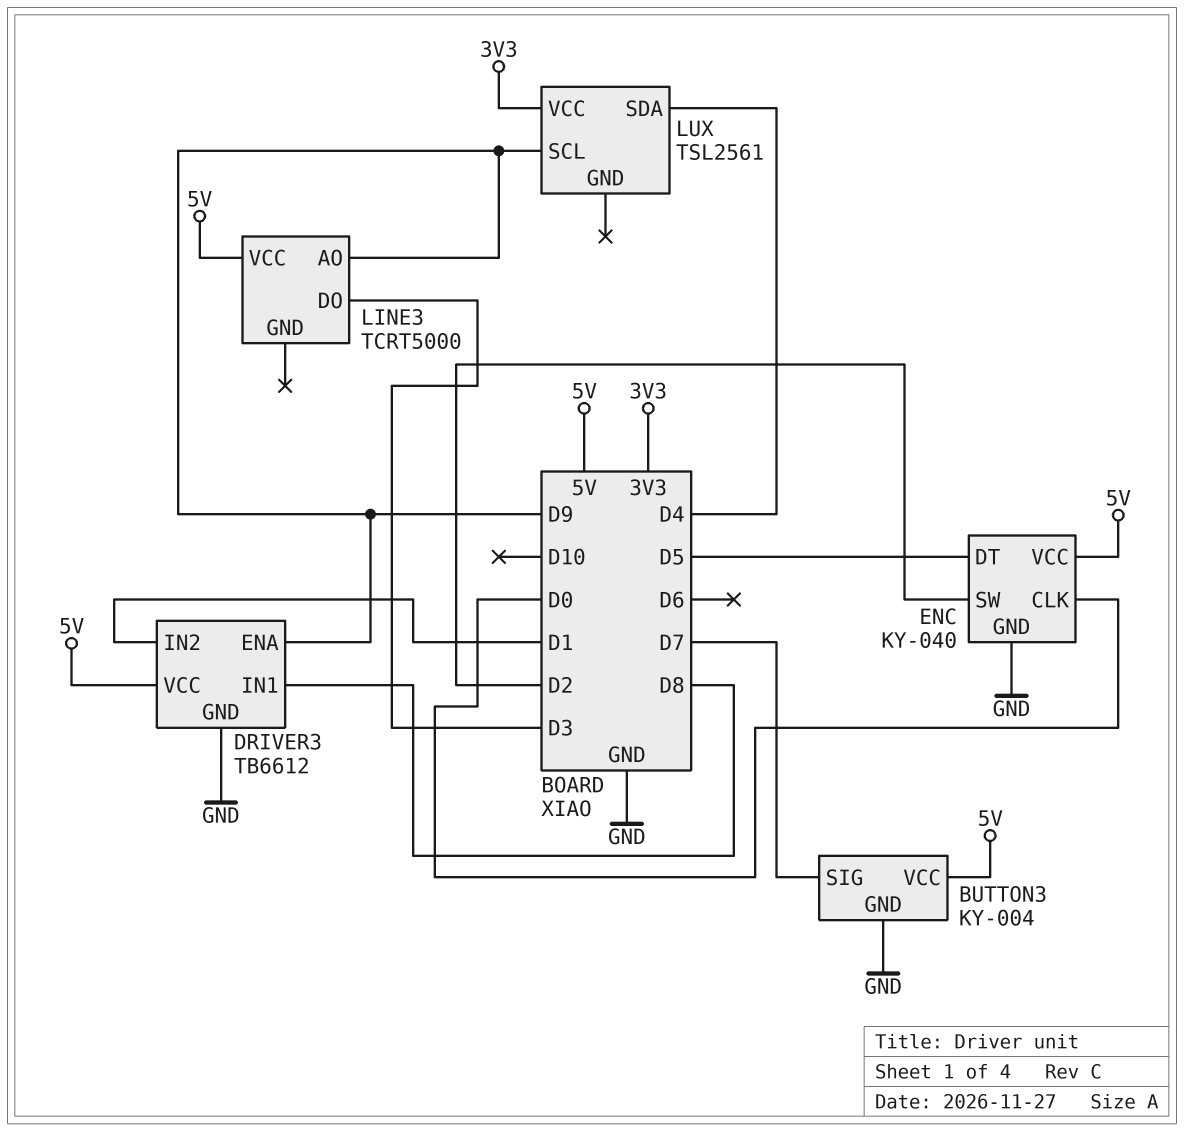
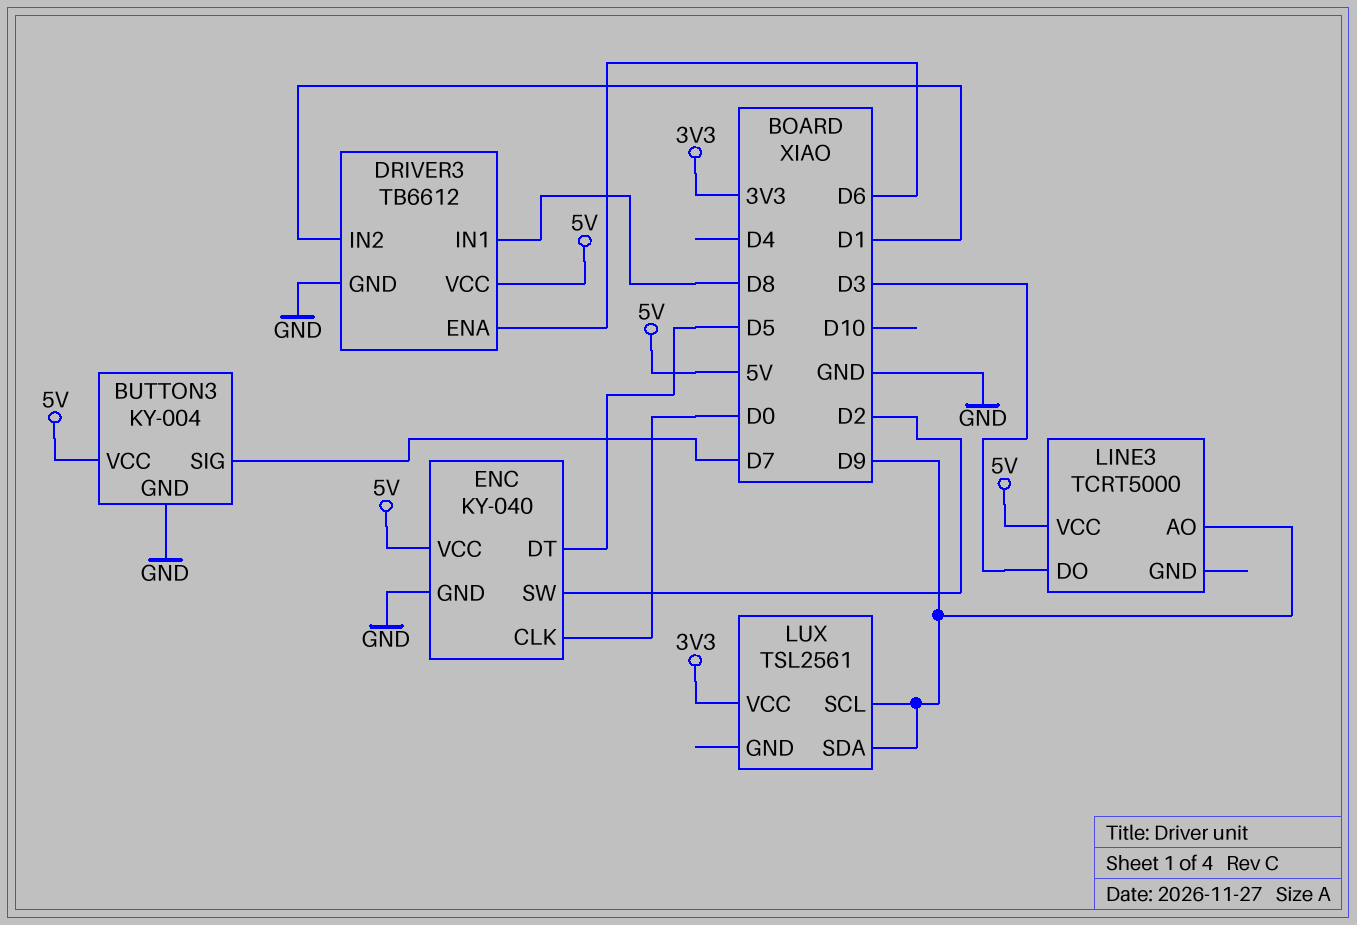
DRIVER3 pin ENA: D9 -> D6
LUX pin SDA: D4 -> D9

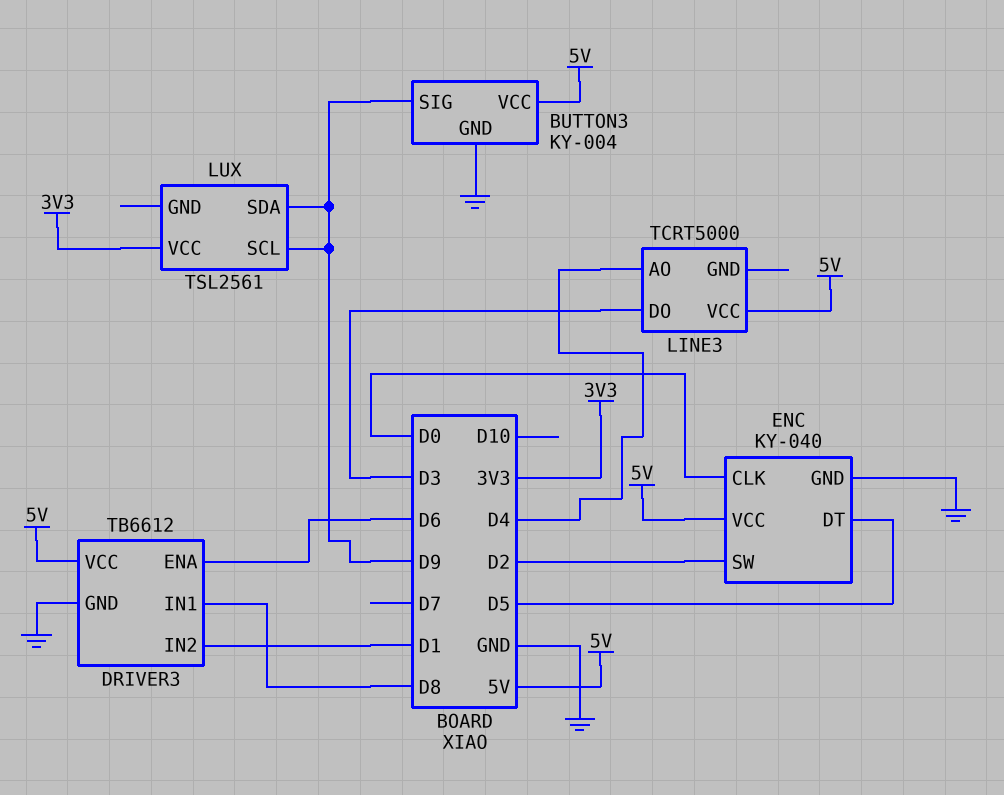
BUTTON3 pin SIG: D7 -> D9
LINE3 pin AO: D9 -> D4

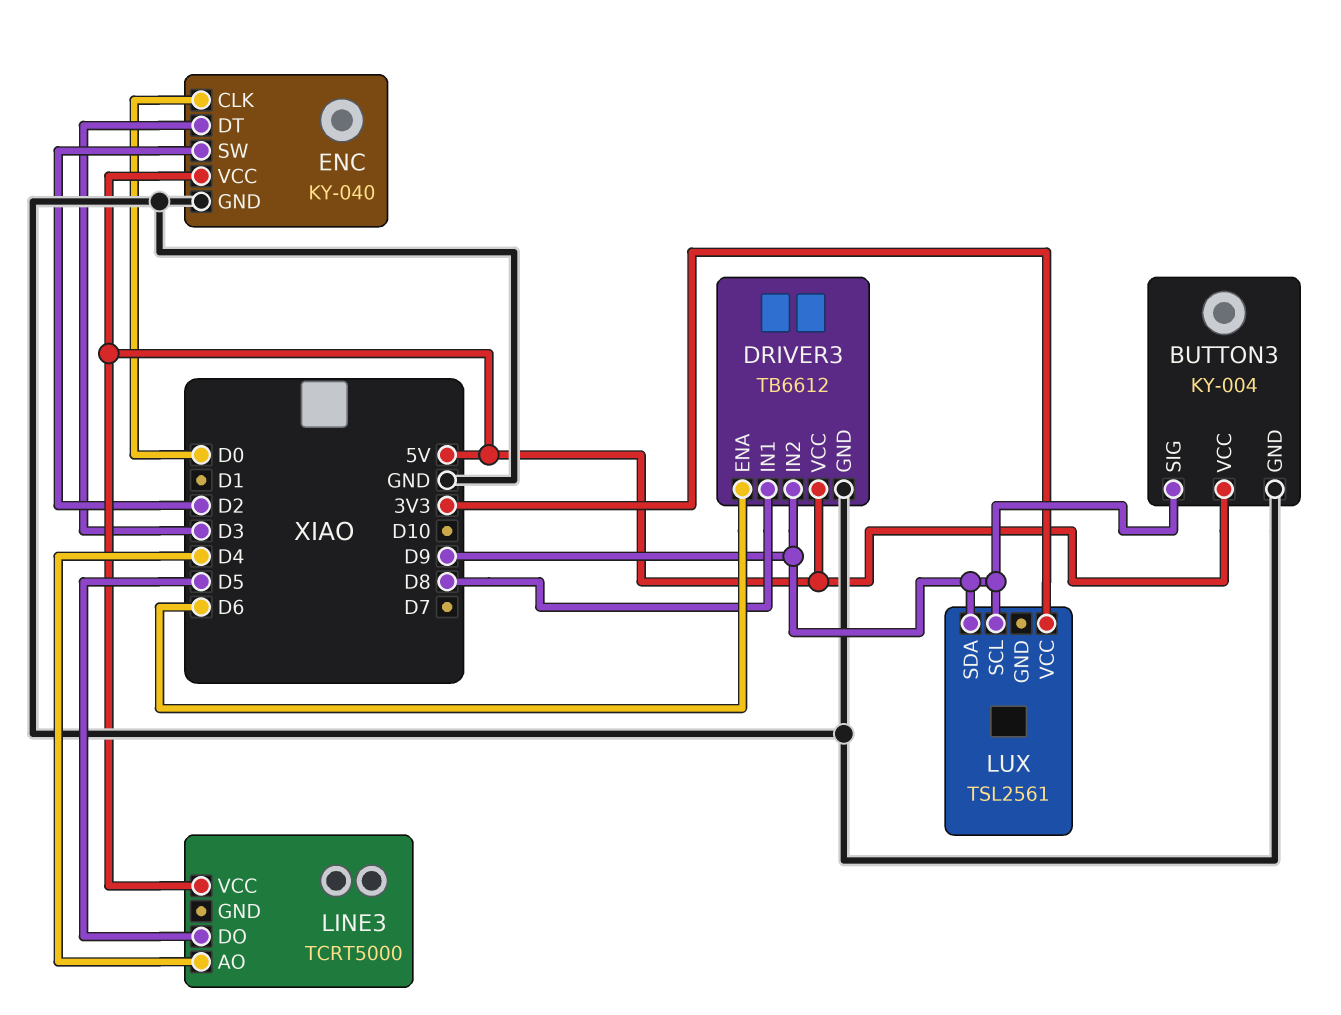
DRIVER3 pin IN2: D1 -> D9
ENC pin DT: D5 -> D3
LINE3 pin DO: D3 -> D5

